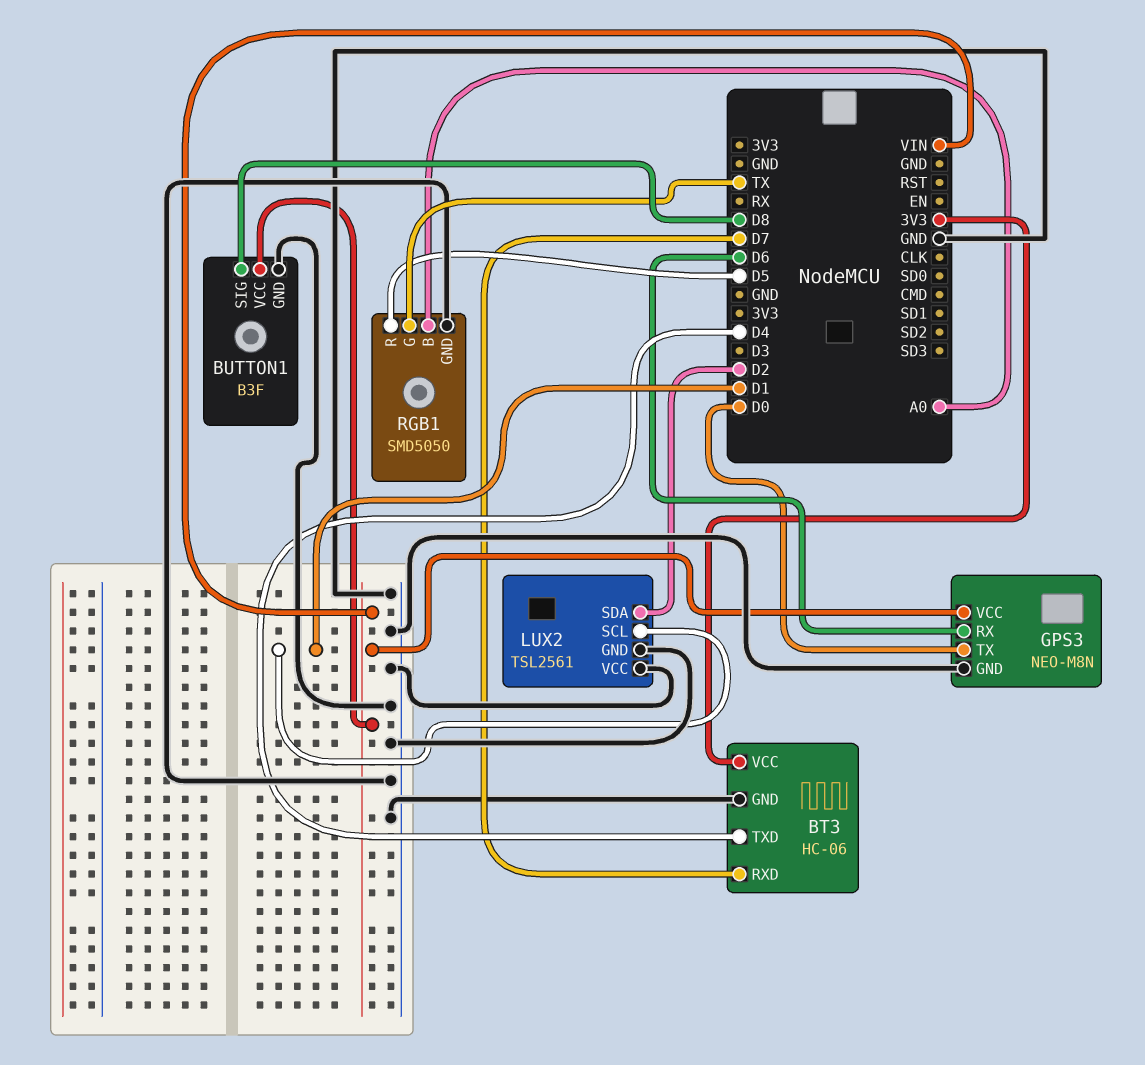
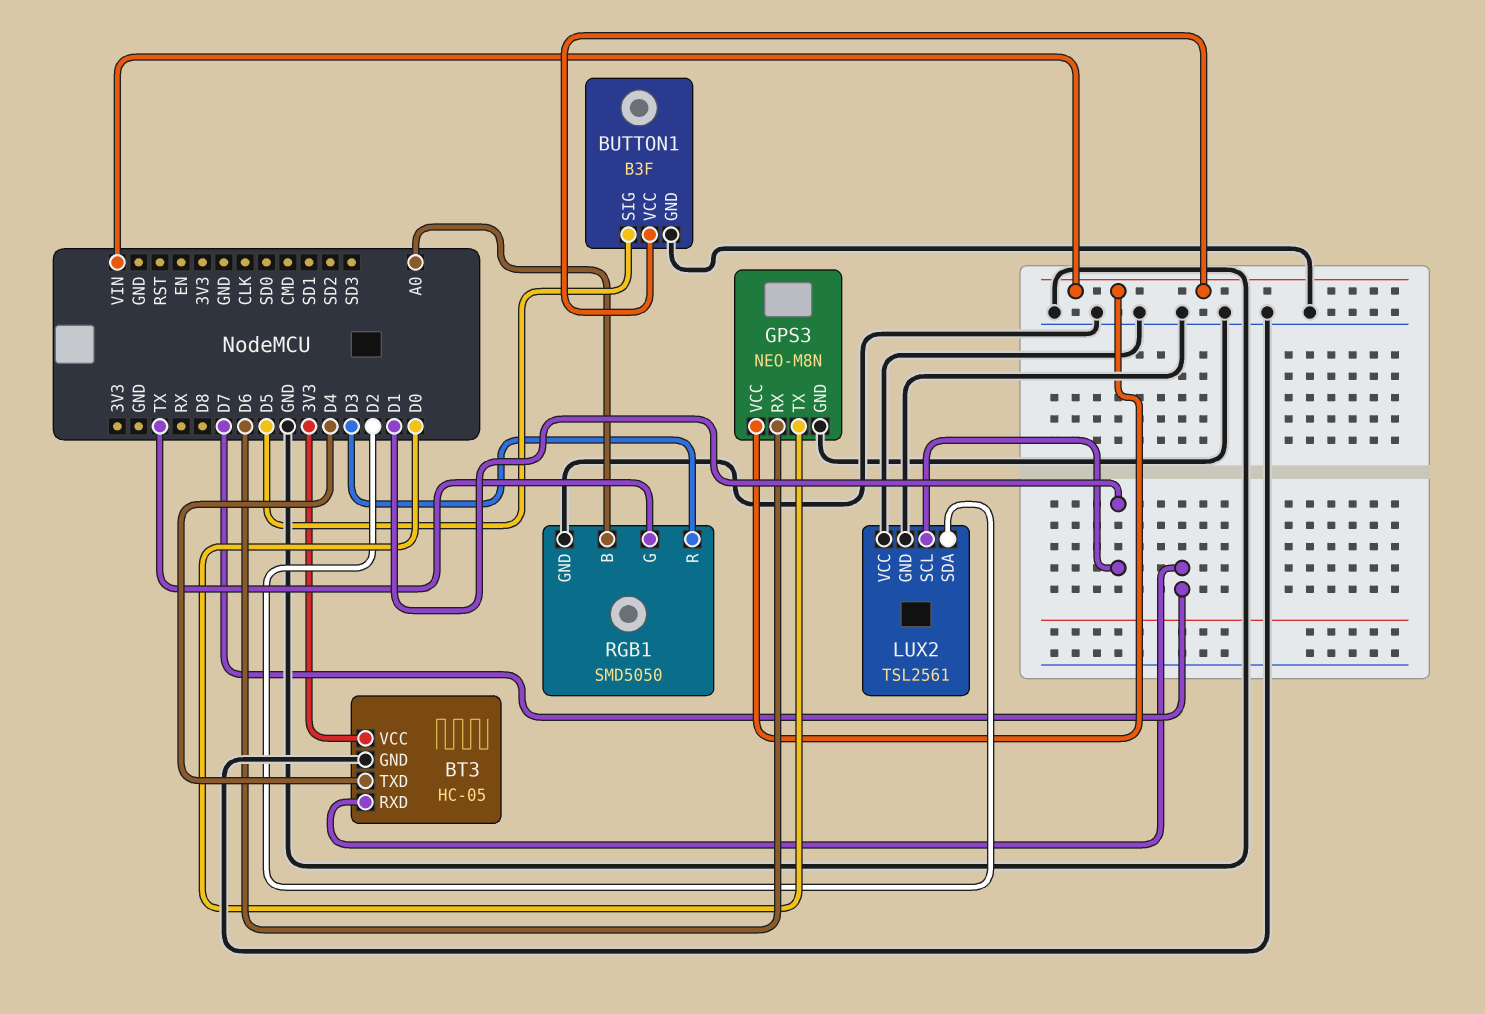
BT3: HC-06 -> HC-05
BUTTON1 pin SIG: D8 -> D5
RGB1 pin R: D5 -> D3

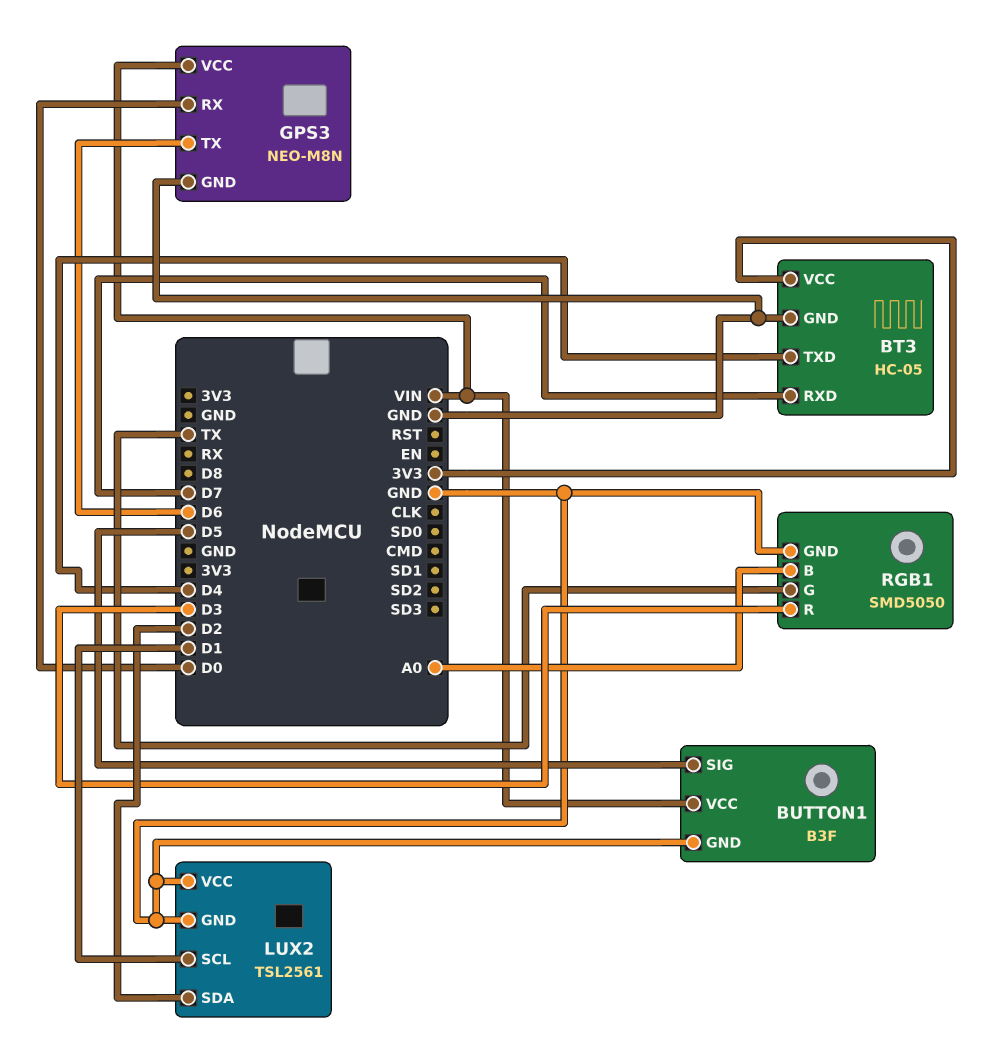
GPS3 pin RX: D6 -> D0
GPS3 pin TX: D0 -> D6

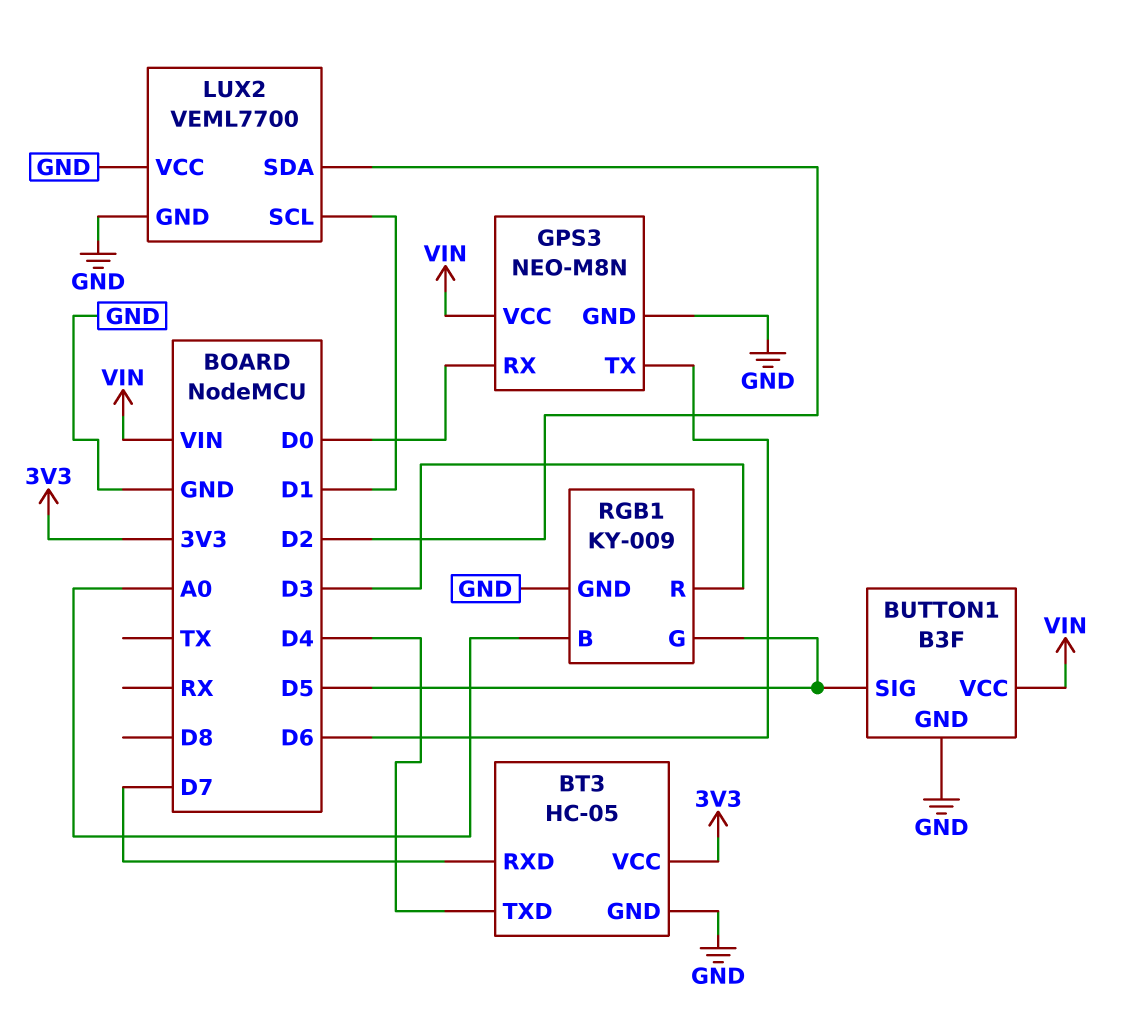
LUX2: TSL2561 -> VEML7700
RGB1: SMD5050 -> KY-009
RGB1 pin G: TX -> D5

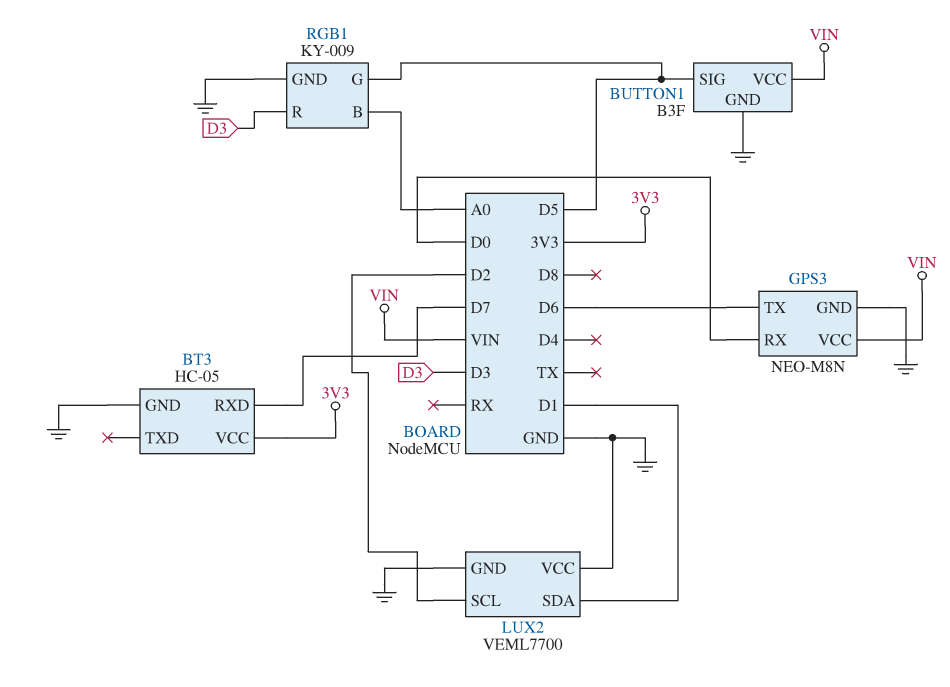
BT3 pin TXD: D4 -> none
LUX2 pin SCL: D1 -> D2
LUX2 pin SDA: D2 -> D1

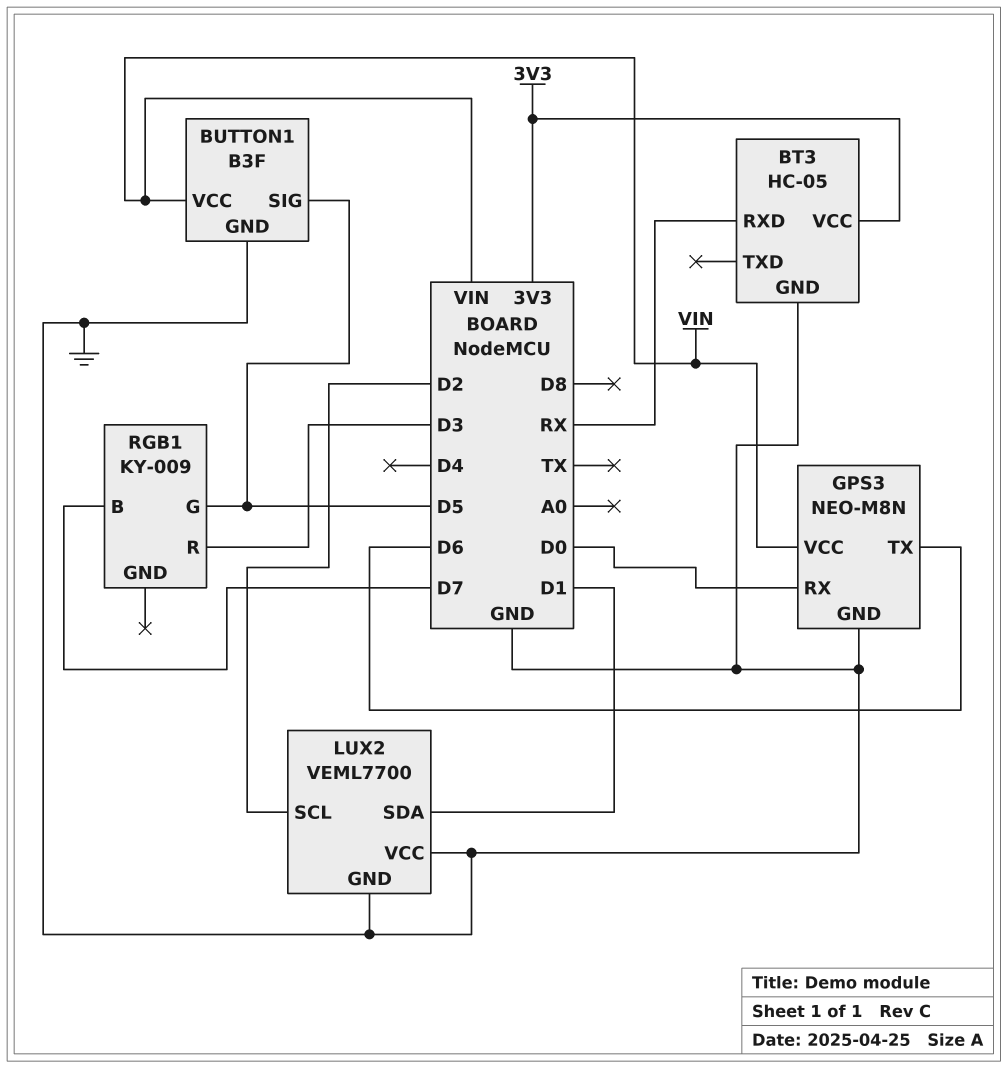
BT3 pin RXD: D7 -> RX
RGB1 pin B: A0 -> D7
RGB1 pin GND: GND -> none

